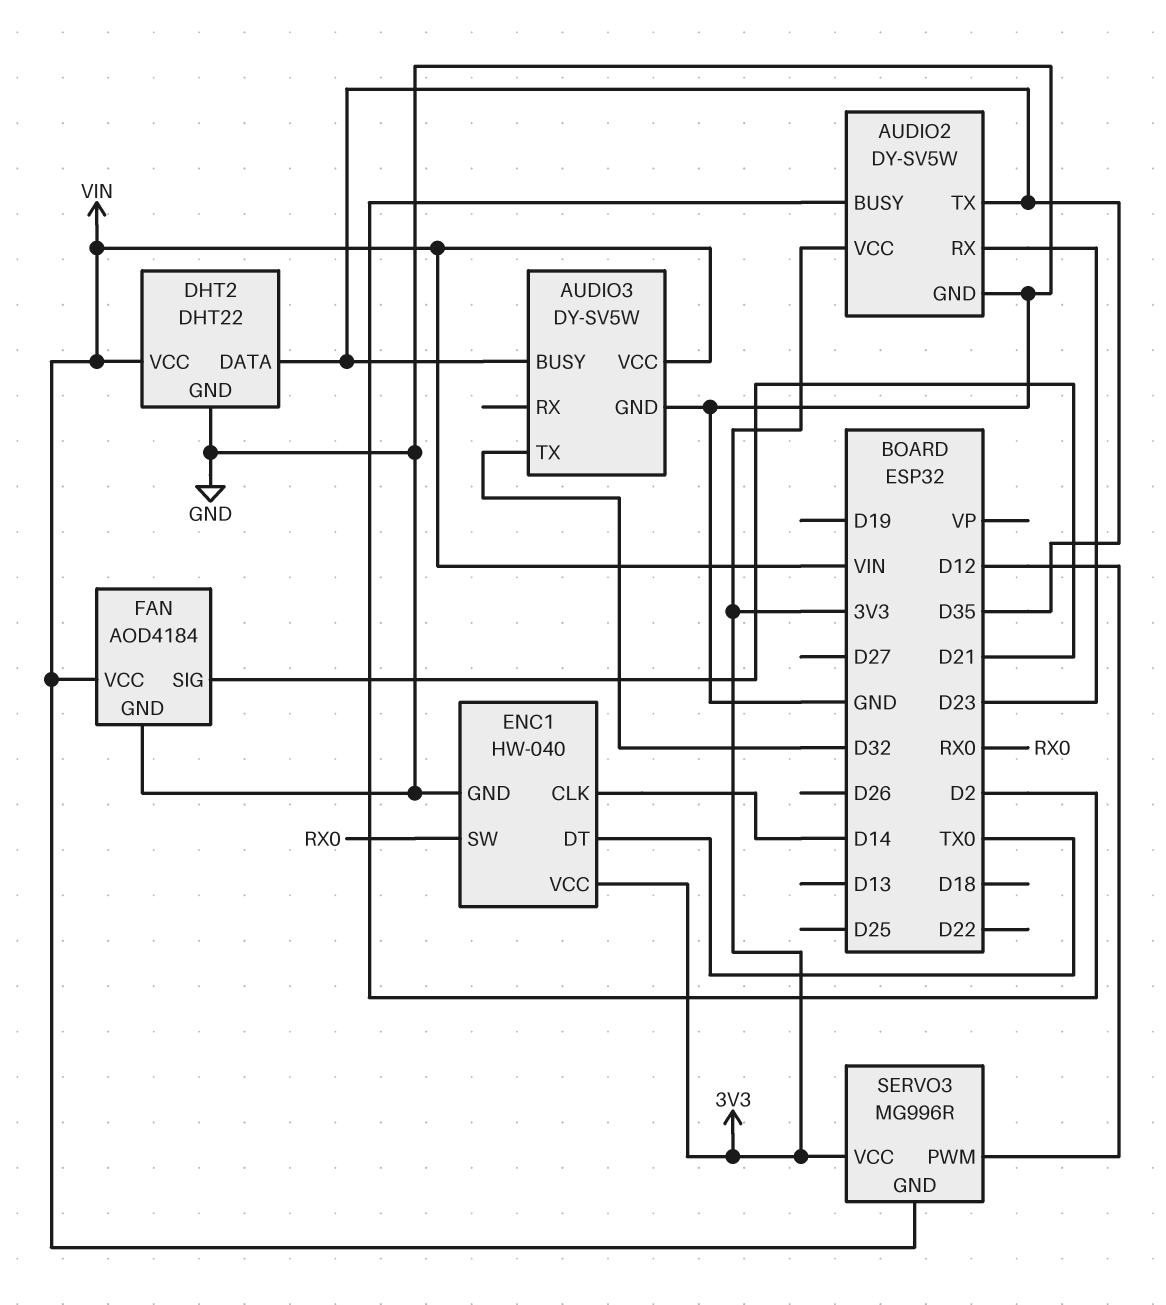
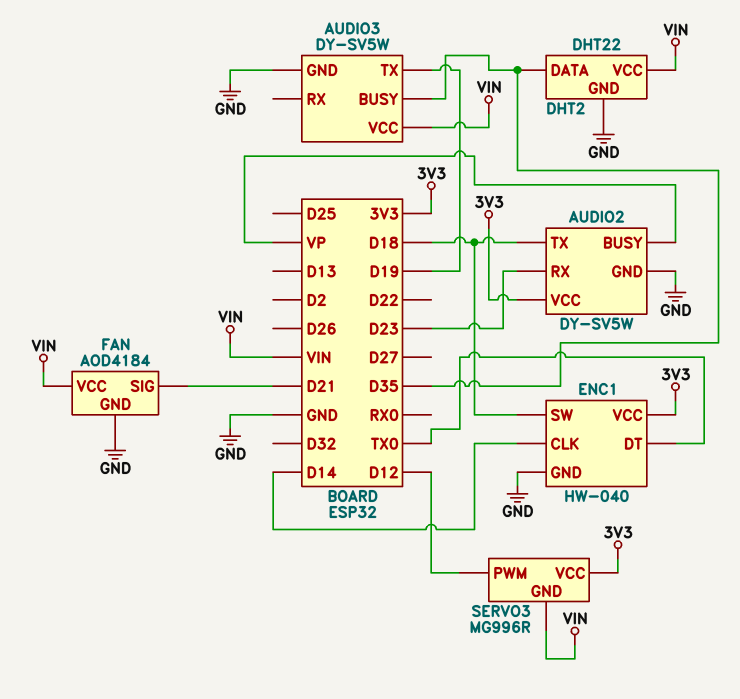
AUDIO2 pin BUSY: D2 -> VP
AUDIO2 pin TX: D35 -> D18
AUDIO3 pin TX: D32 -> D19
ENC1 pin SW: RX0 -> D18

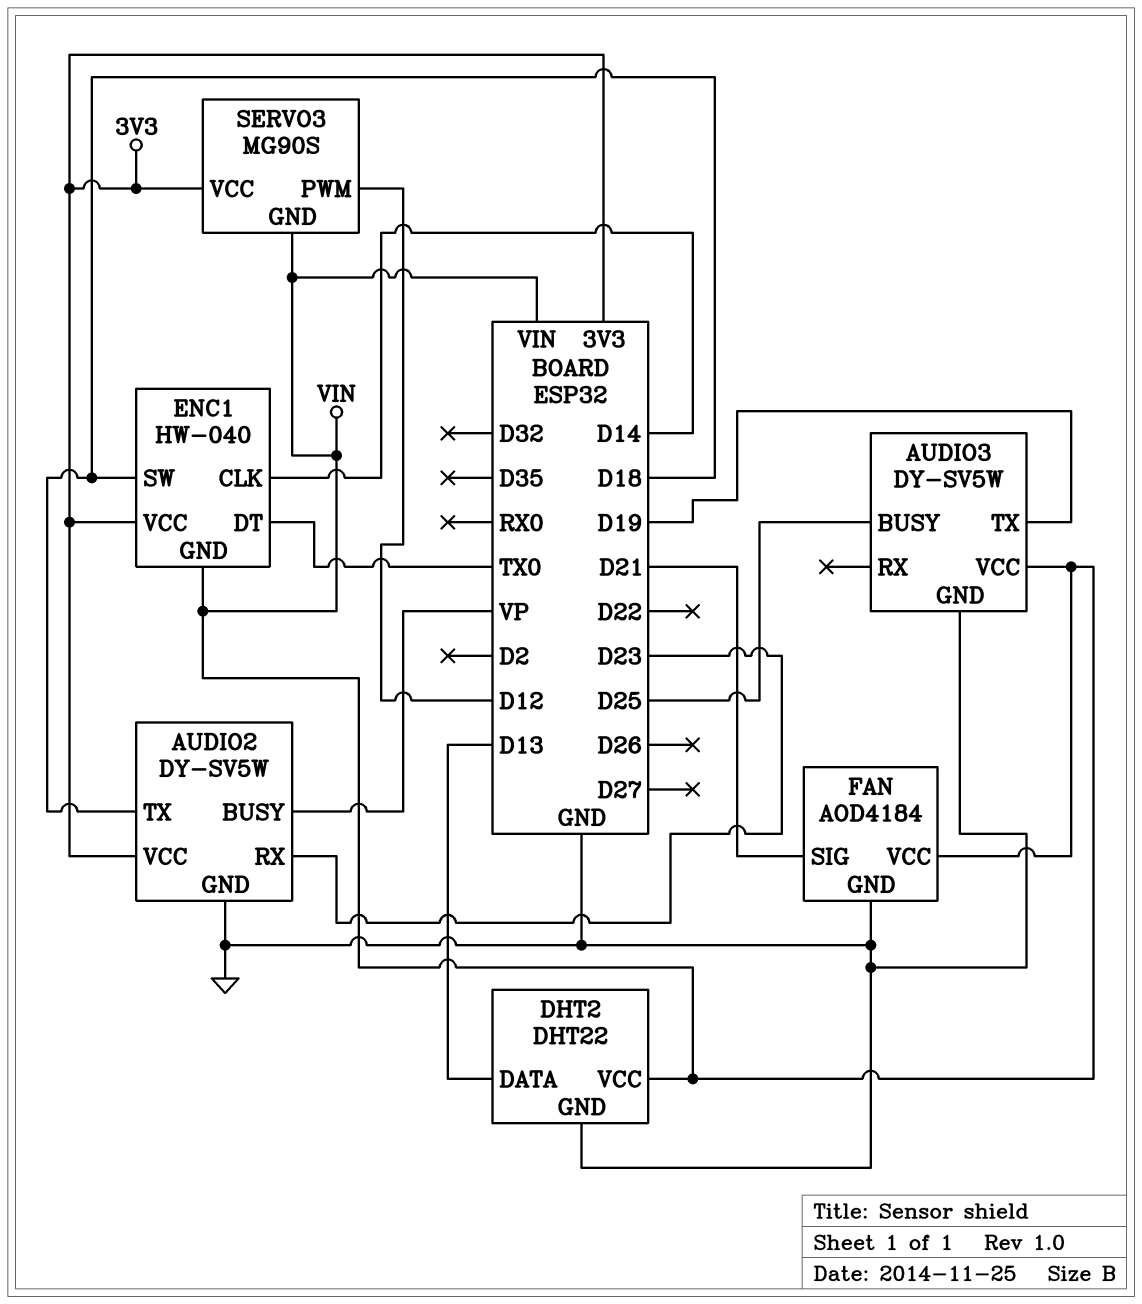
AUDIO3 pin BUSY: D35 -> D25
DHT2 pin DATA: D35 -> D13
ENC1 pin GND: GND -> VIN
SERVO3: MG996R -> MG90S

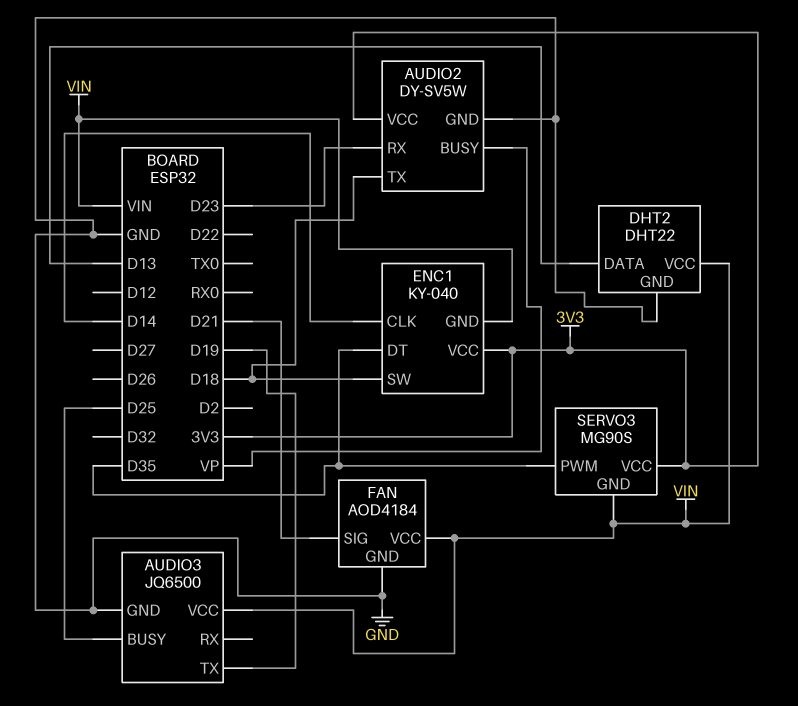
AUDIO3: DY-SV5W -> JQ6500
ENC1: HW-040 -> KY-040
ENC1 pin DT: TX0 -> D35
SERVO3 pin PWM: D12 -> D35

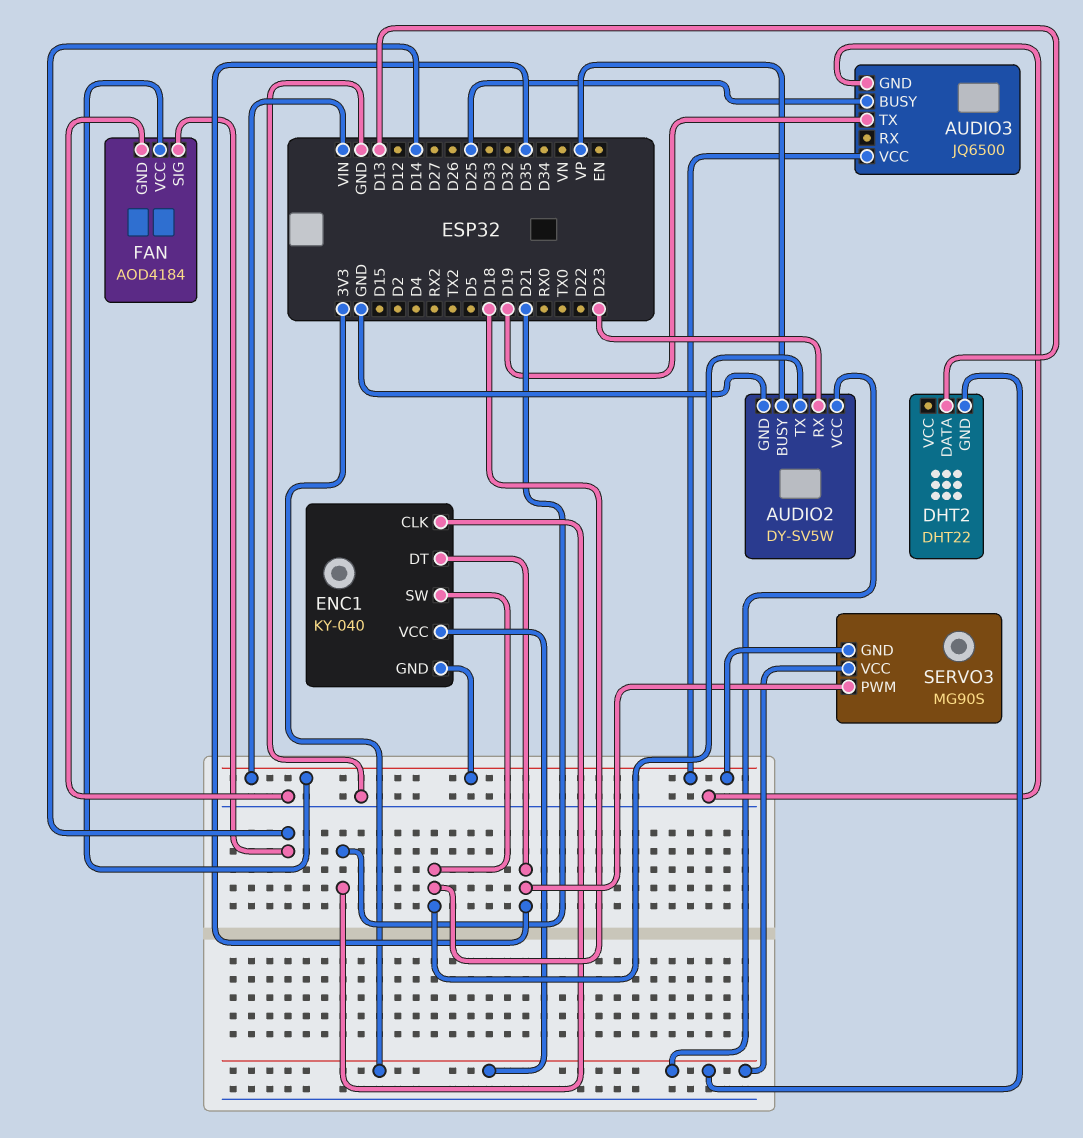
DHT2 pin GND: GND -> 3V3
DHT2 pin VCC: VIN -> none
ENC1 pin CLK: D14 -> D21
FAN pin SIG: D21 -> D14

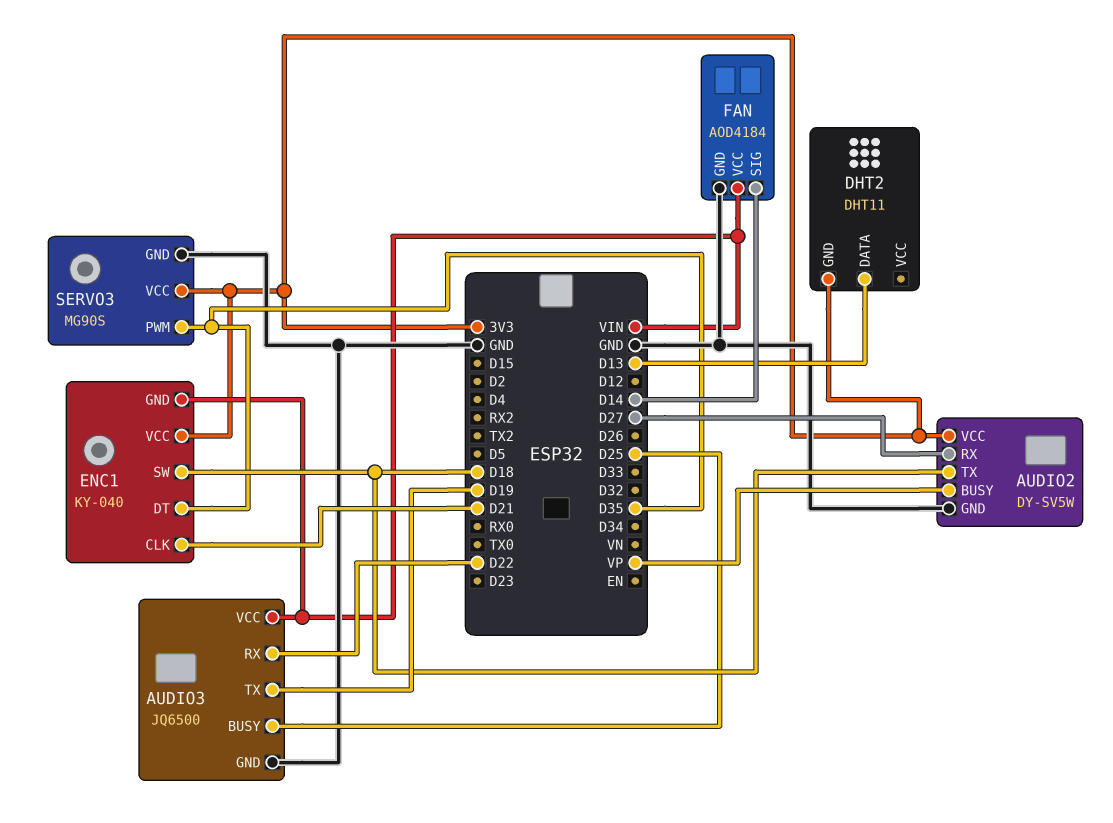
AUDIO2 pin RX: D23 -> D27
AUDIO3 pin RX: none -> D22
DHT2: DHT22 -> DHT11
SERVO3 pin GND: VIN -> GND

